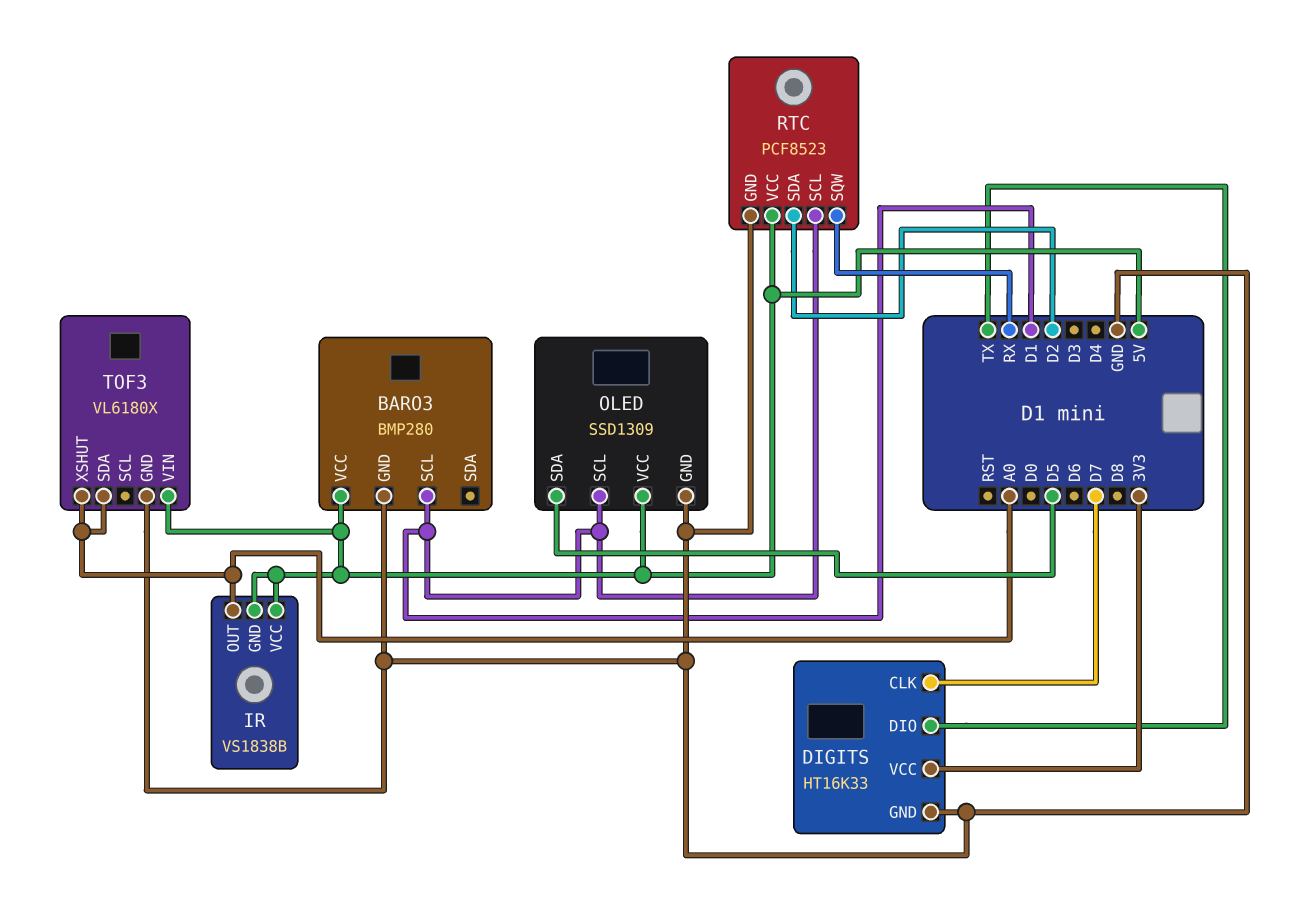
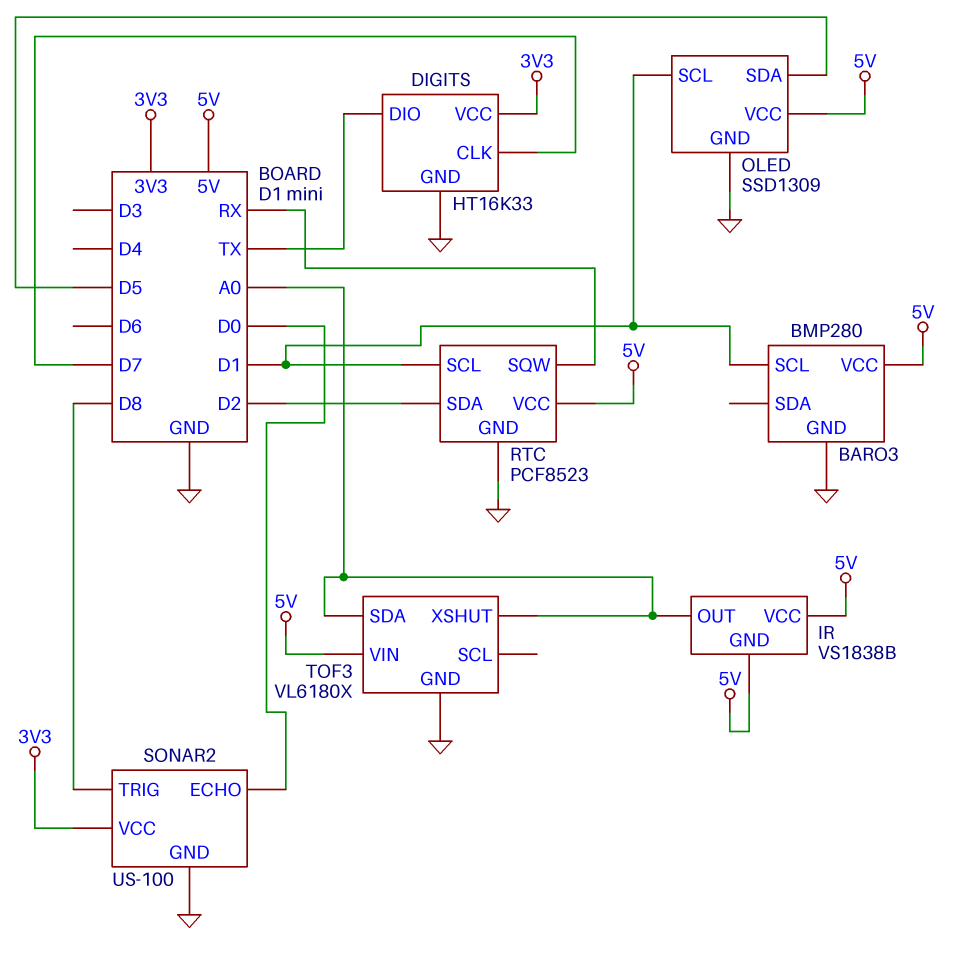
SONAR2: none -> US-100
SONAR2 pin ECHO: none -> D0
SONAR2 pin GND: none -> GND
SONAR2 pin TRIG: none -> D8
SONAR2 pin VCC: none -> 3V3

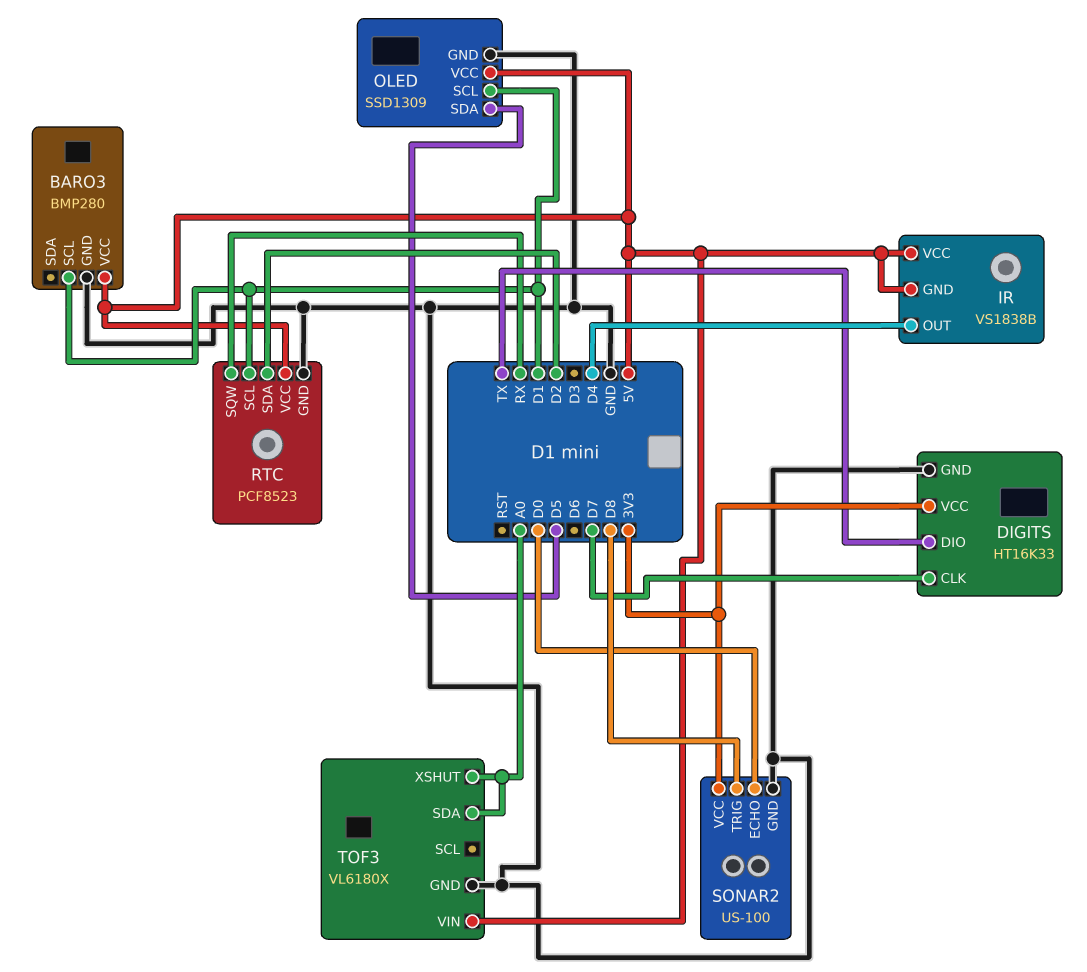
IR pin OUT: A0 -> D4

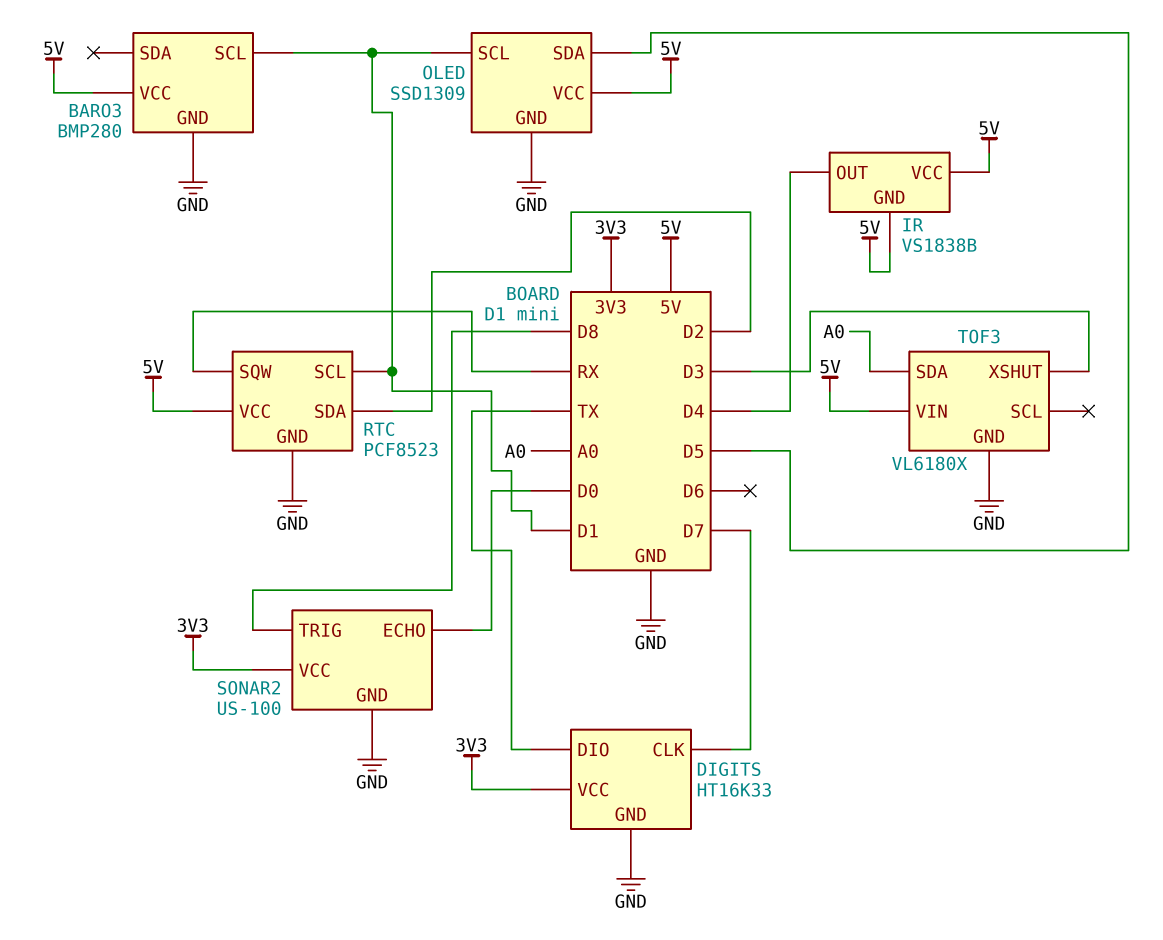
TOF3 pin XSHUT: A0 -> D3

